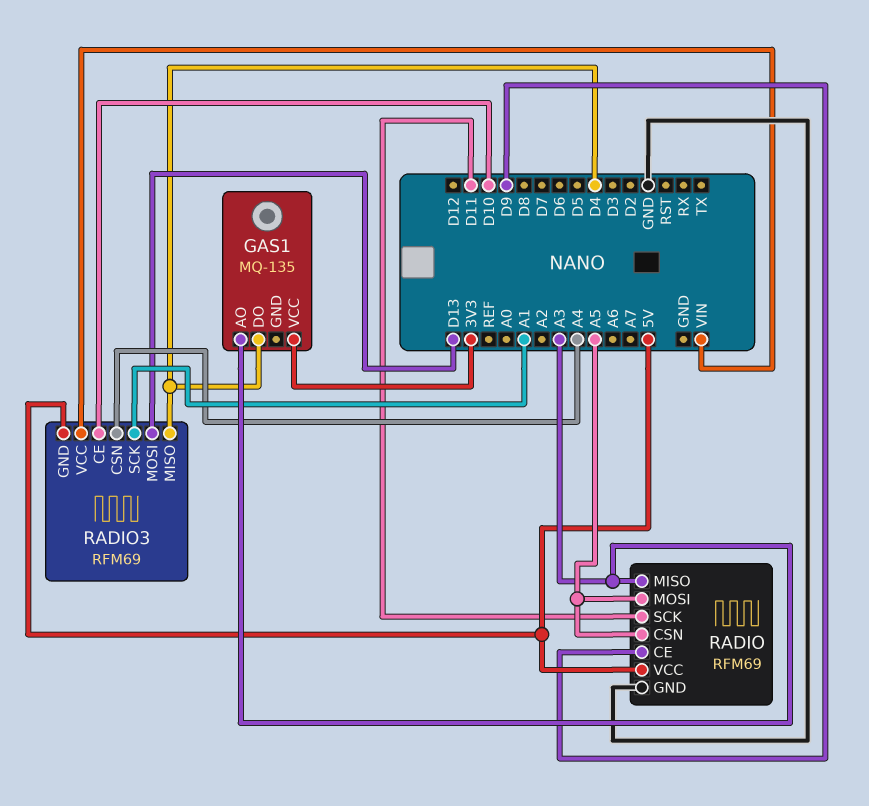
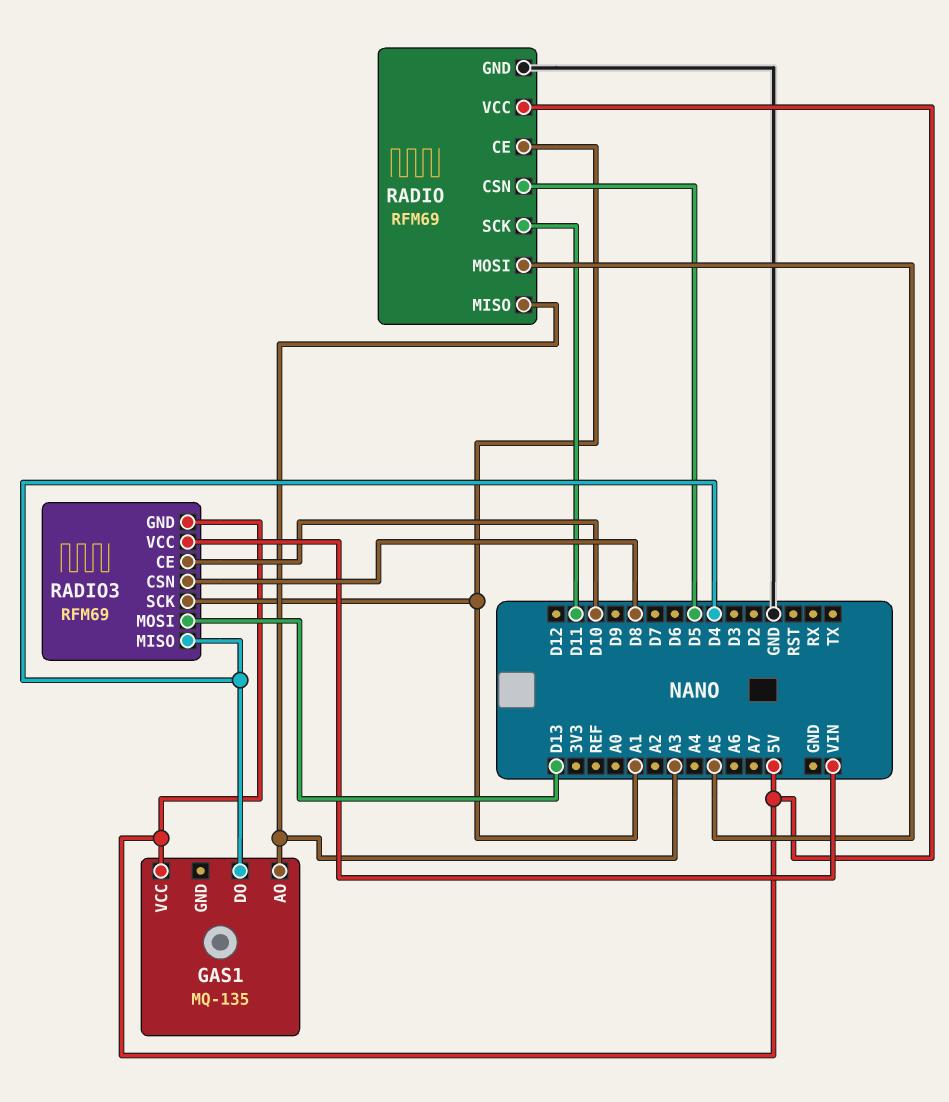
GAS1 pin VCC: 3V3 -> 5V
RADIO pin CE: D9 -> A1
RADIO pin CSN: A5 -> D5
RADIO3 pin CSN: A4 -> D8

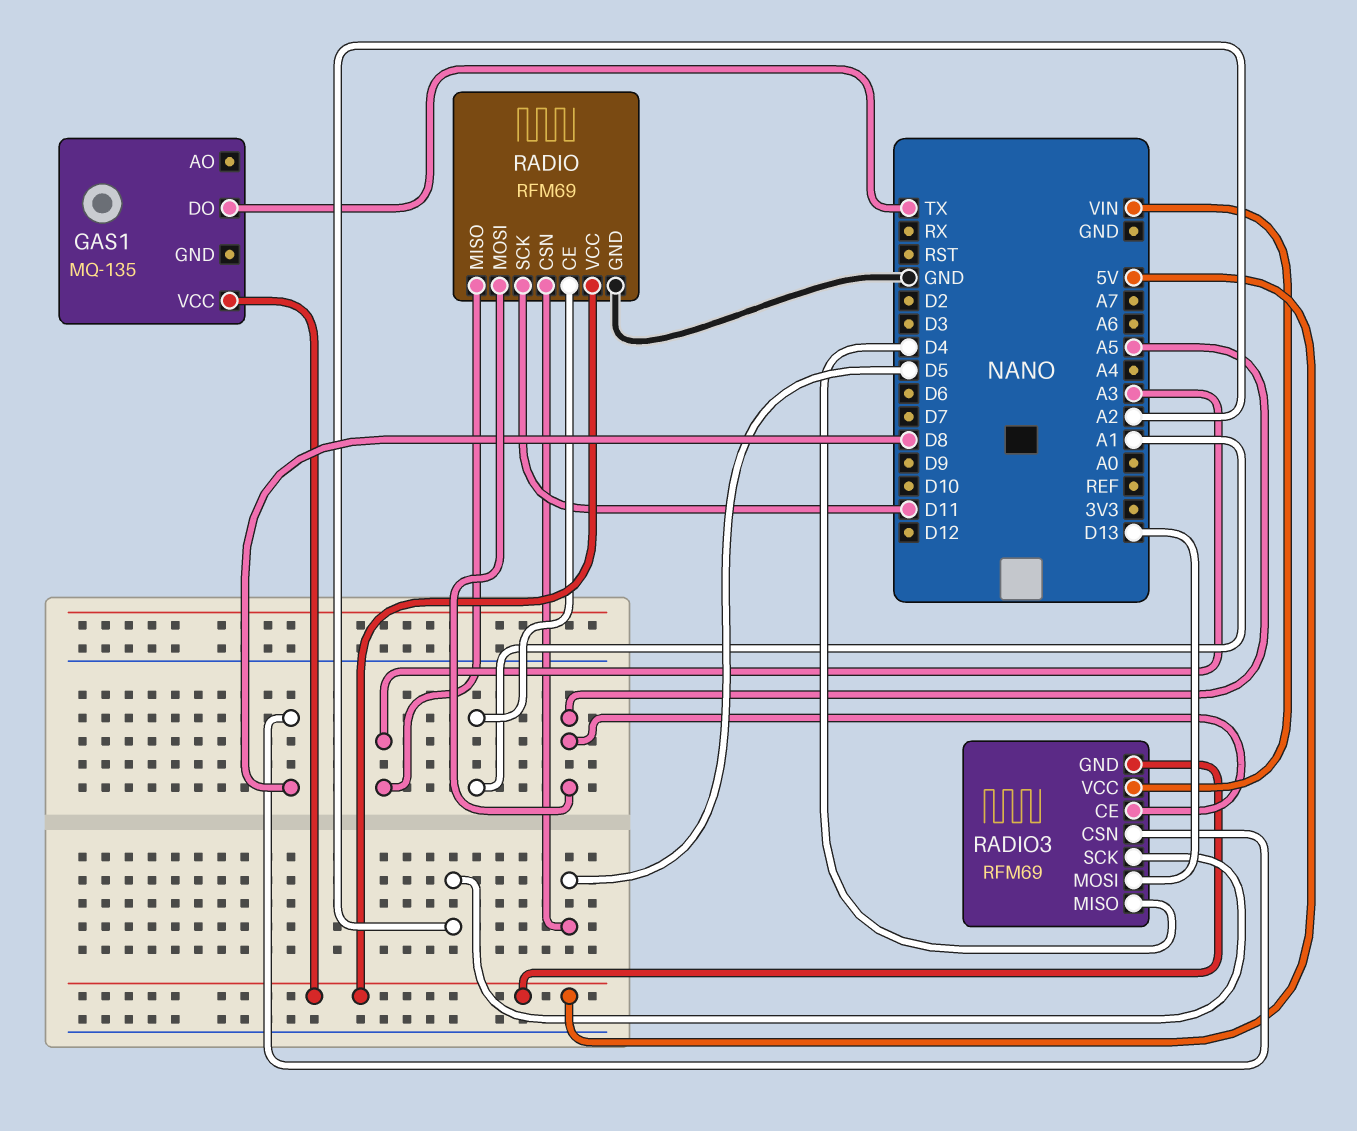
GAS1 pin AO: A3 -> none
GAS1 pin DO: D4 -> TX
RADIO3 pin CE: D10 -> A5
RADIO3 pin SCK: A1 -> A2

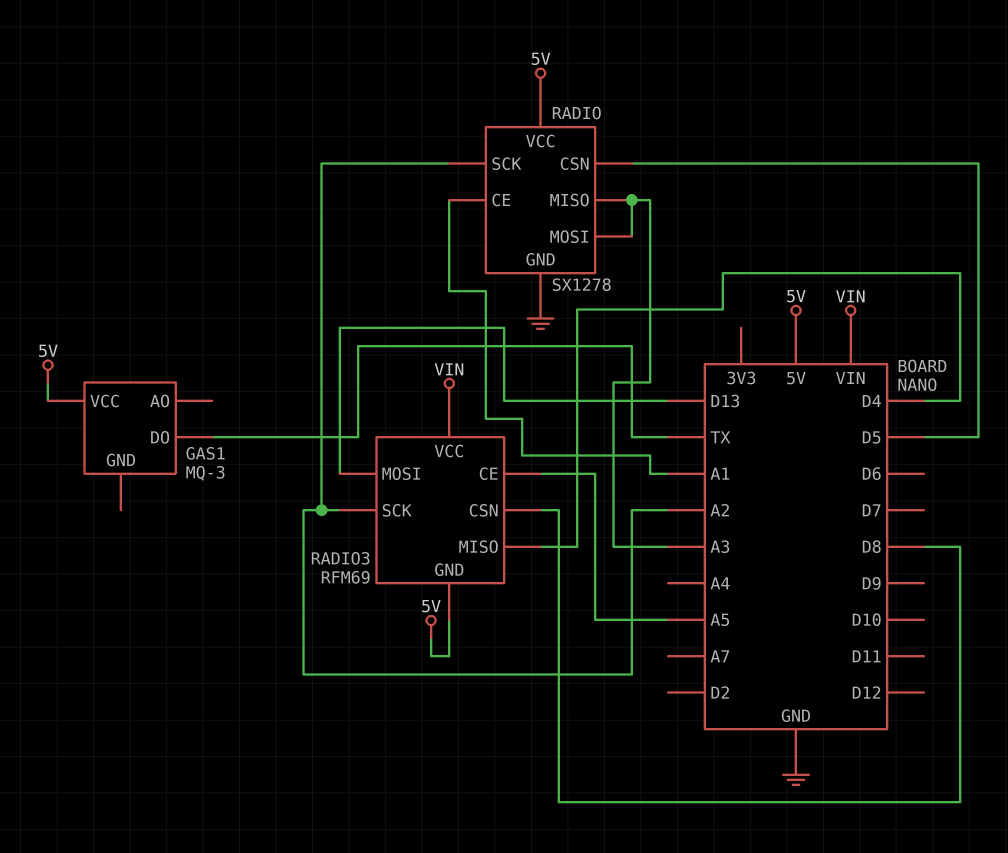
GAS1: MQ-135 -> MQ-3
RADIO: RFM69 -> SX1278
RADIO pin MOSI: A5 -> A3
RADIO pin SCK: D11 -> A2

